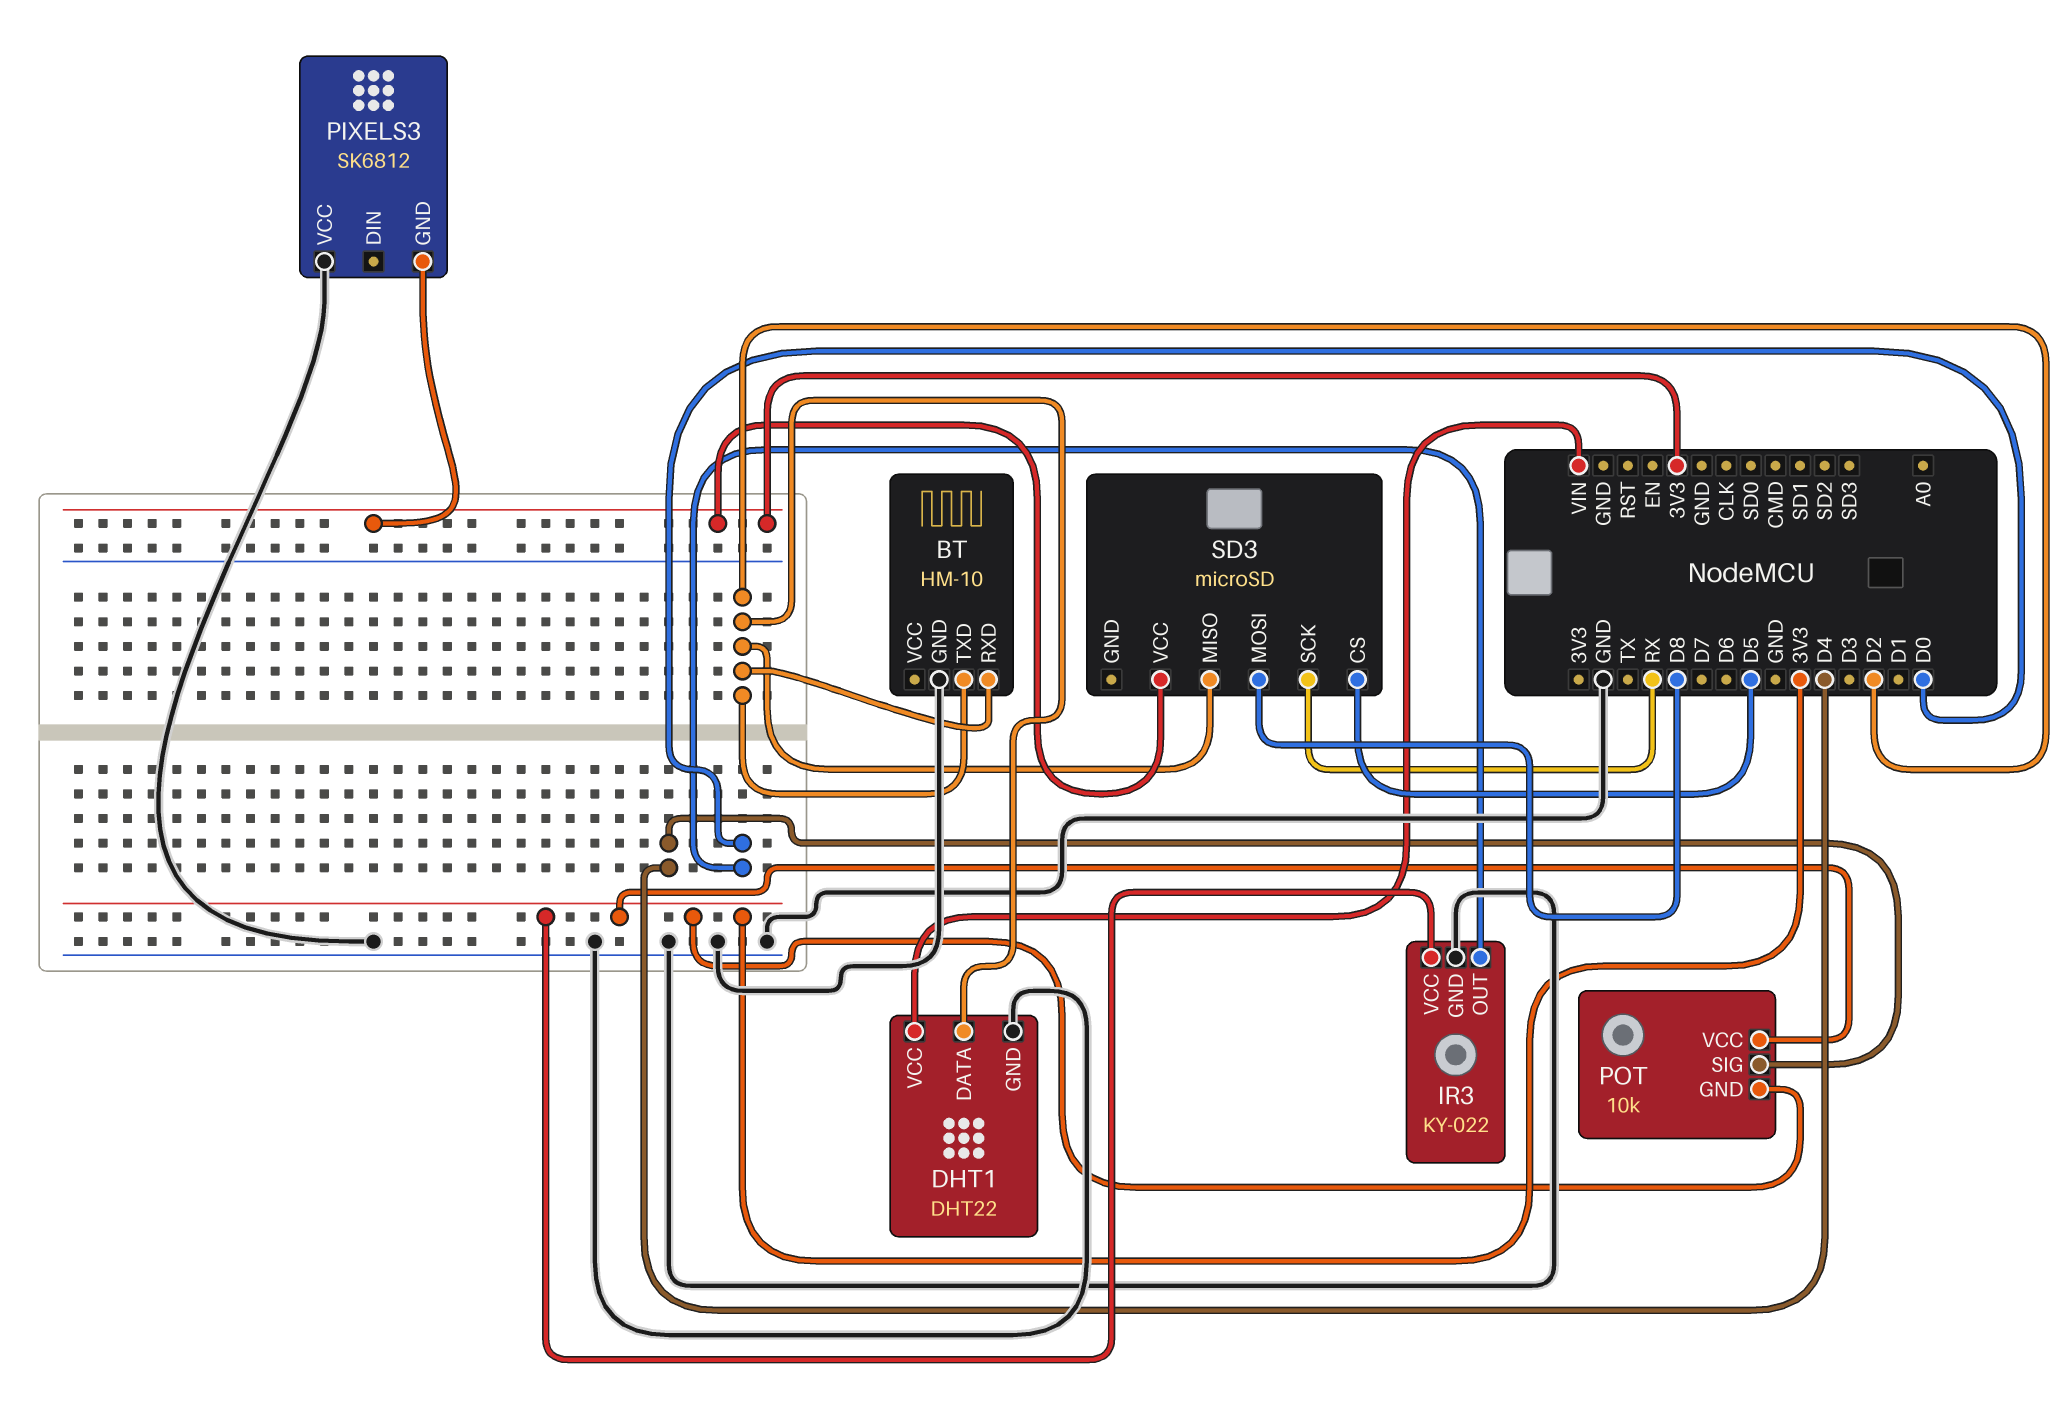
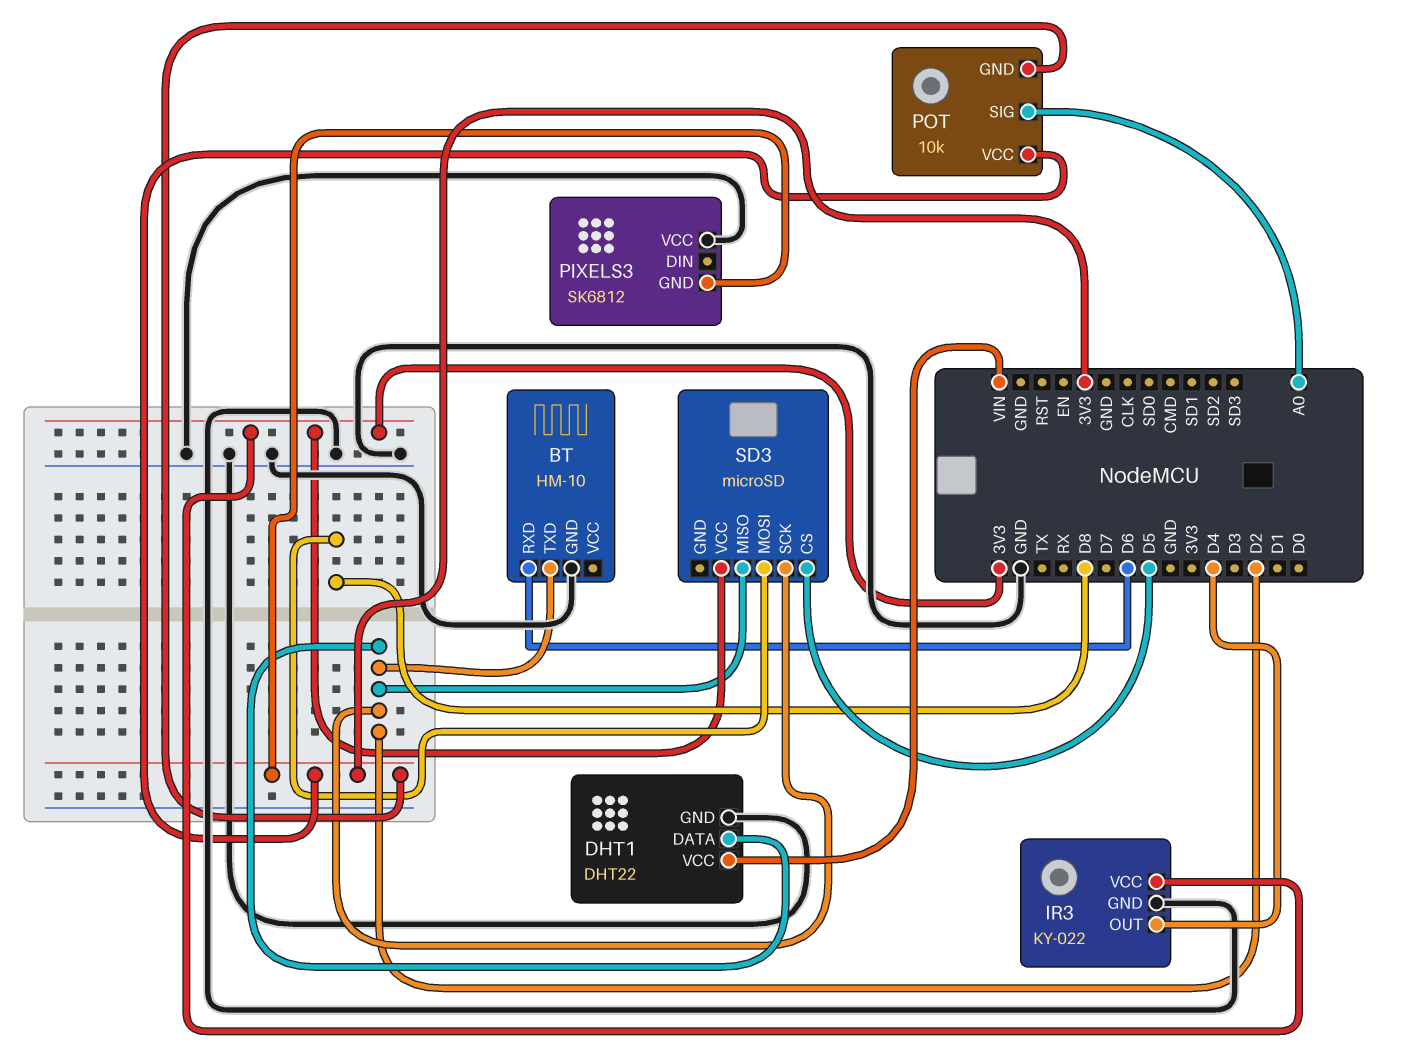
BT pin RXD: D2 -> D6
IR3 pin OUT: D0 -> D4
POT pin SIG: D4 -> A0
SD3 pin SCK: RX -> D2

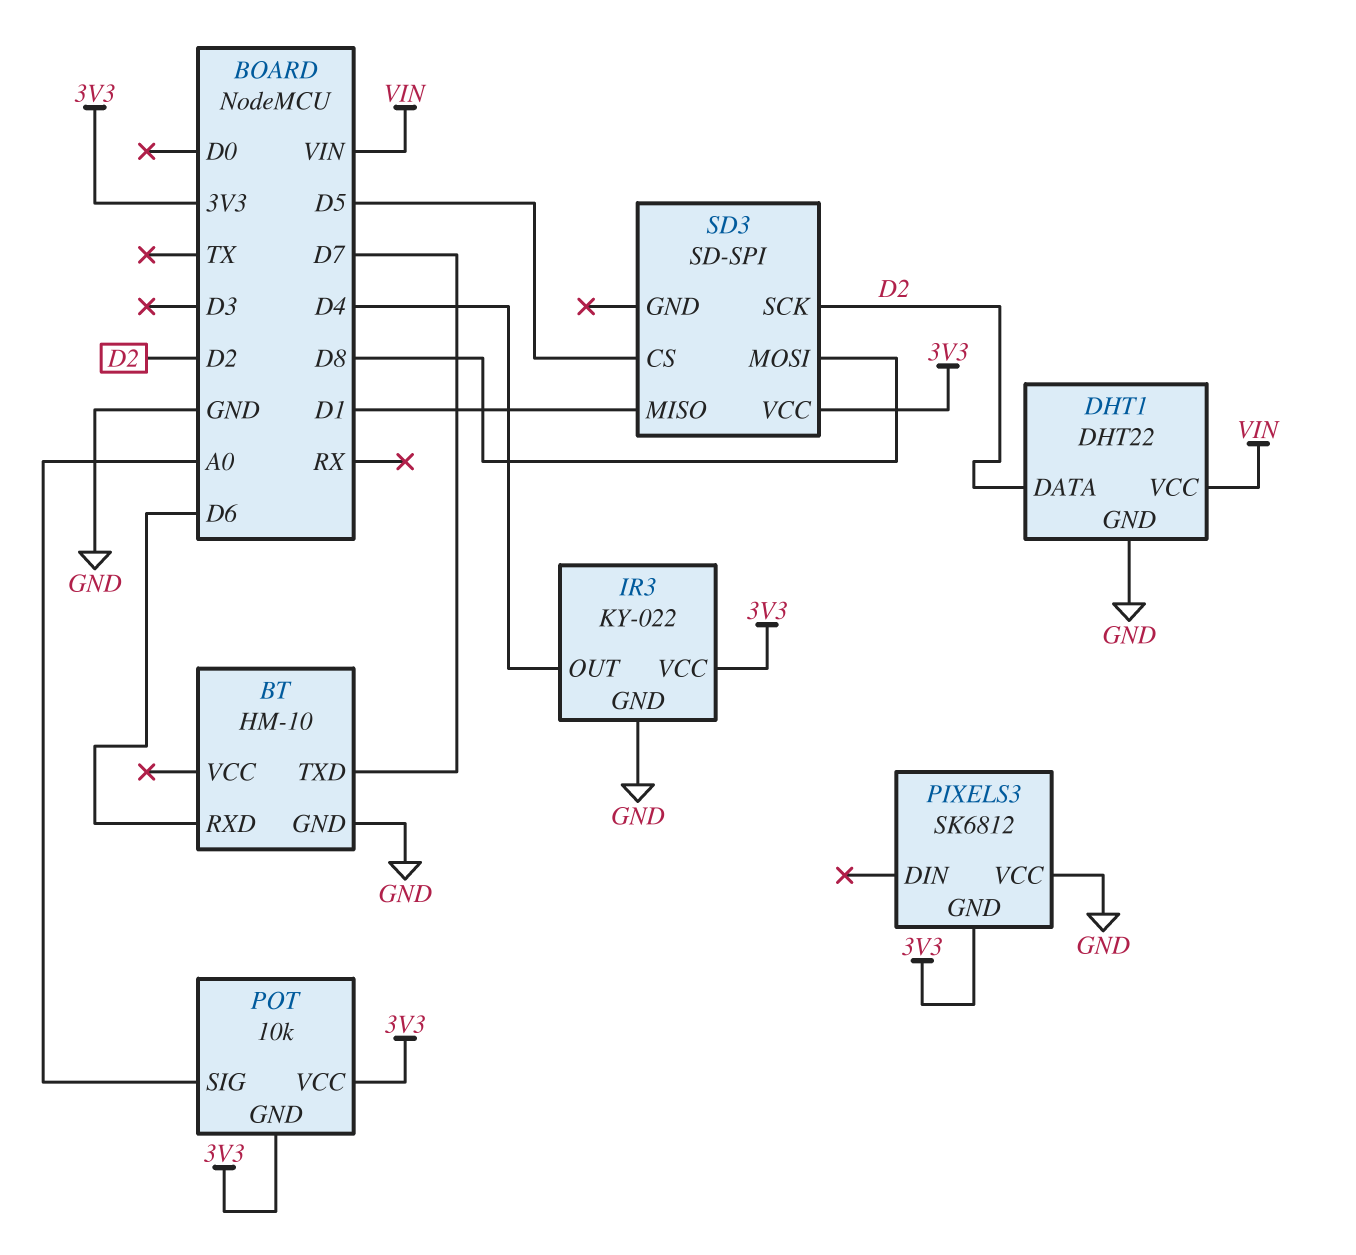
BT pin TXD: D2 -> D7
SD3: microSD -> SD-SPI
SD3 pin MISO: D2 -> D1

